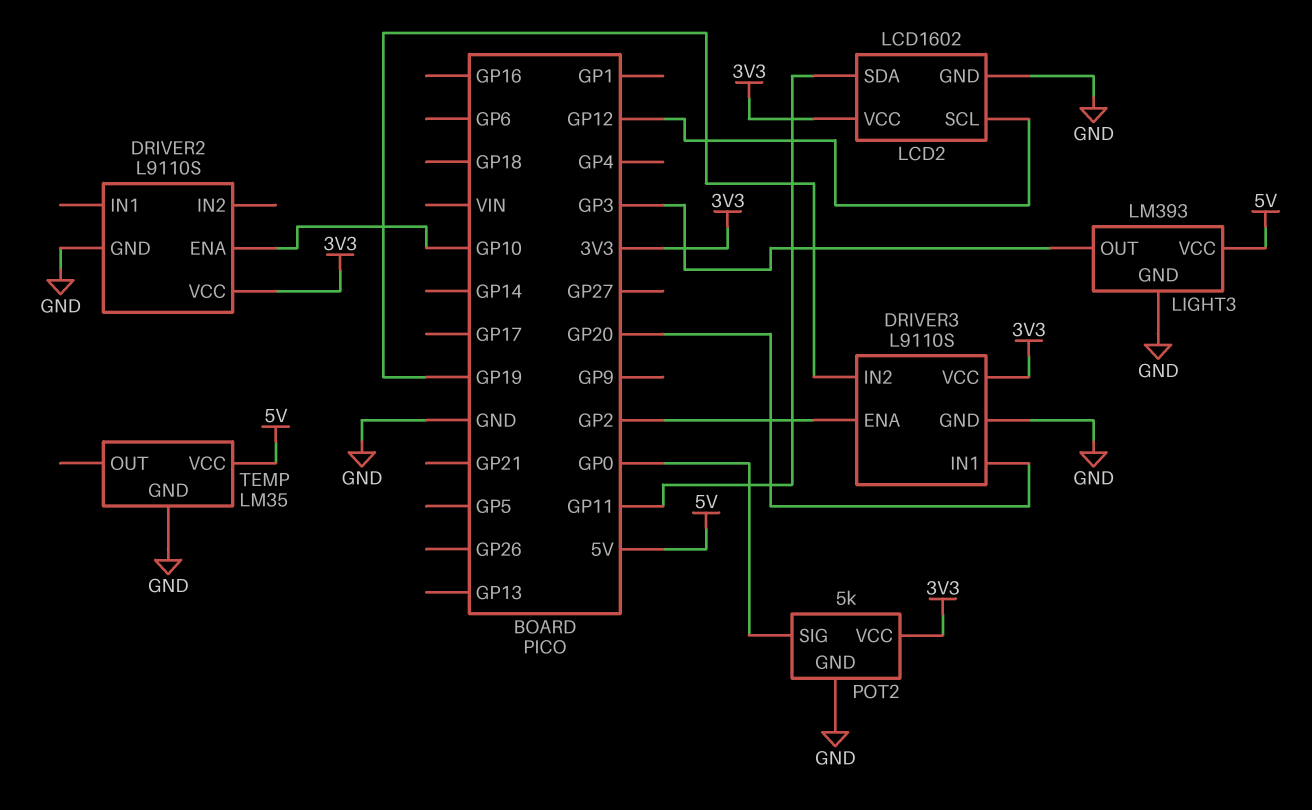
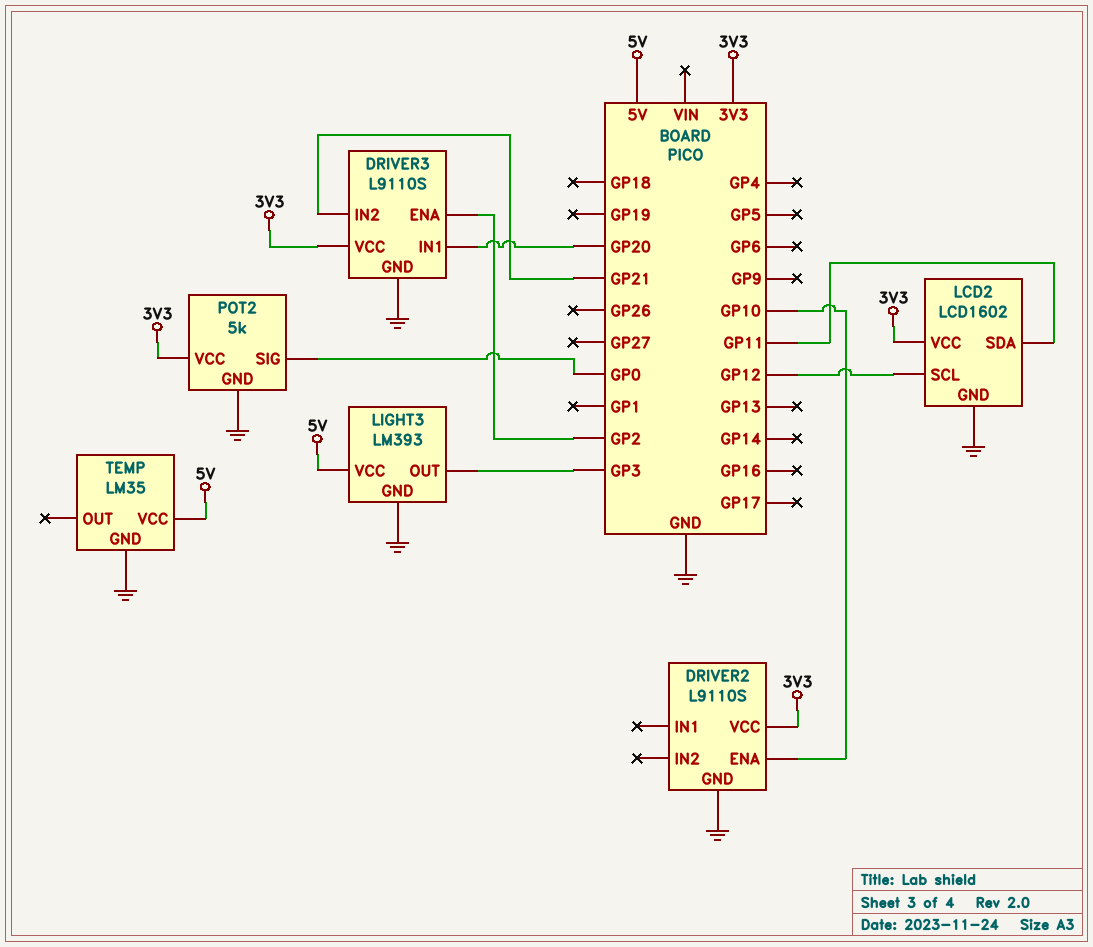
DRIVER3 pin IN2: GP19 -> GP21

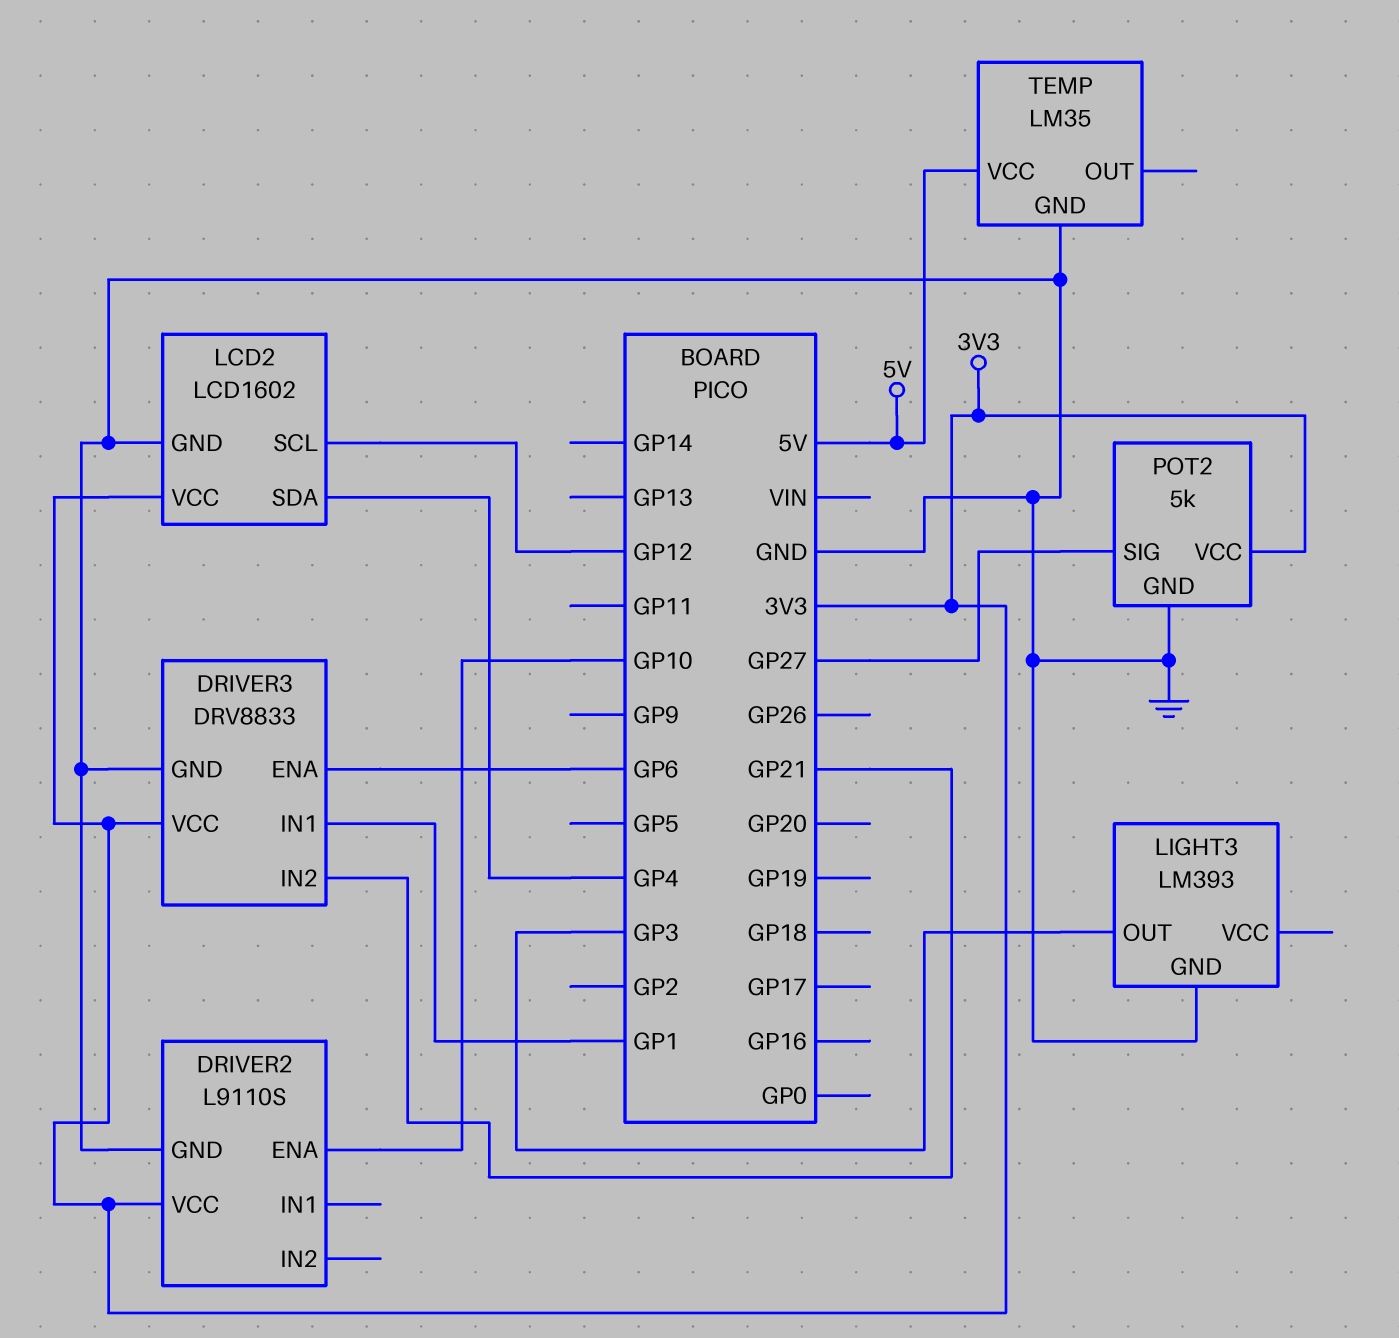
DRIVER3: L9110S -> DRV8833
DRIVER3 pin ENA: GP2 -> GP6
DRIVER3 pin IN1: GP20 -> GP1
LCD2 pin SDA: GP11 -> GP4
LIGHT3 pin VCC: 5V -> none
POT2 pin SIG: GP0 -> GP27

